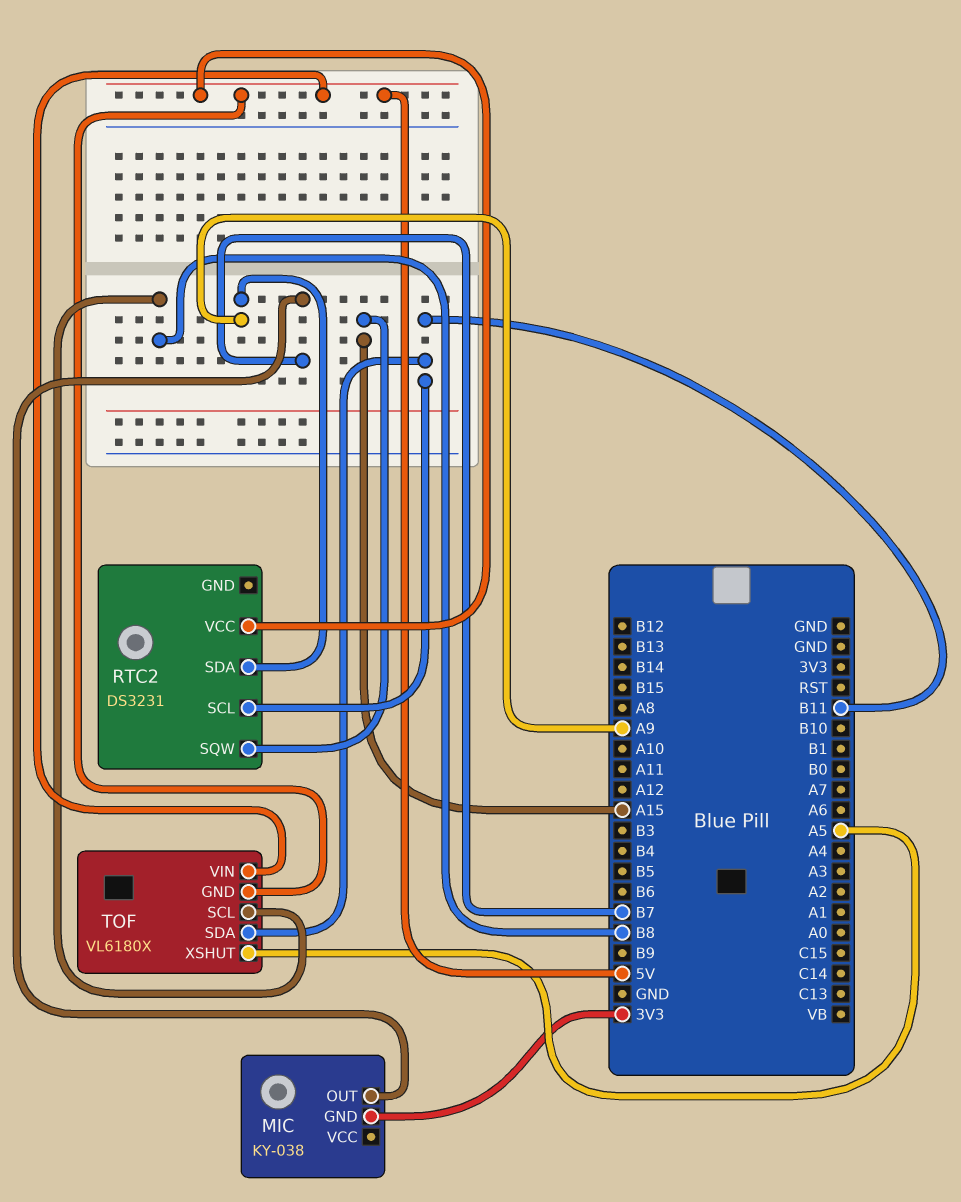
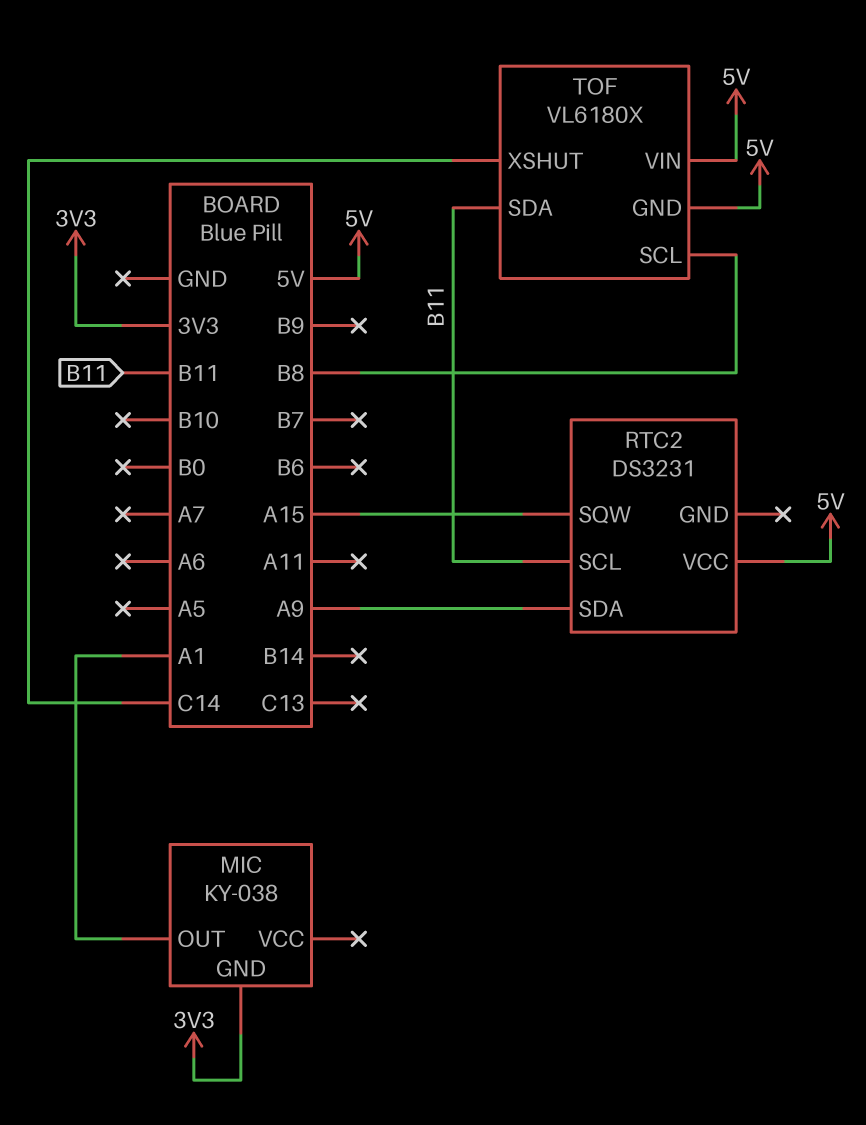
MIC pin OUT: B7 -> A1
TOF pin XSHUT: A5 -> C14

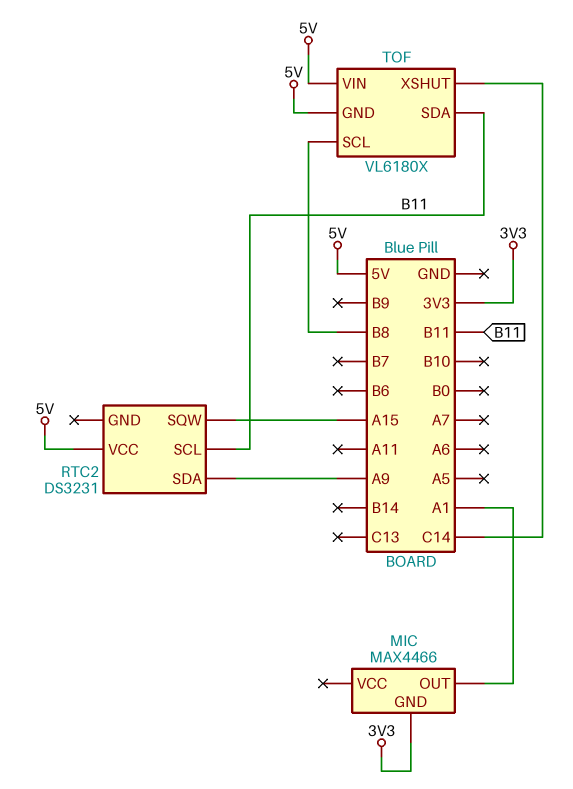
MIC: KY-038 -> MAX4466

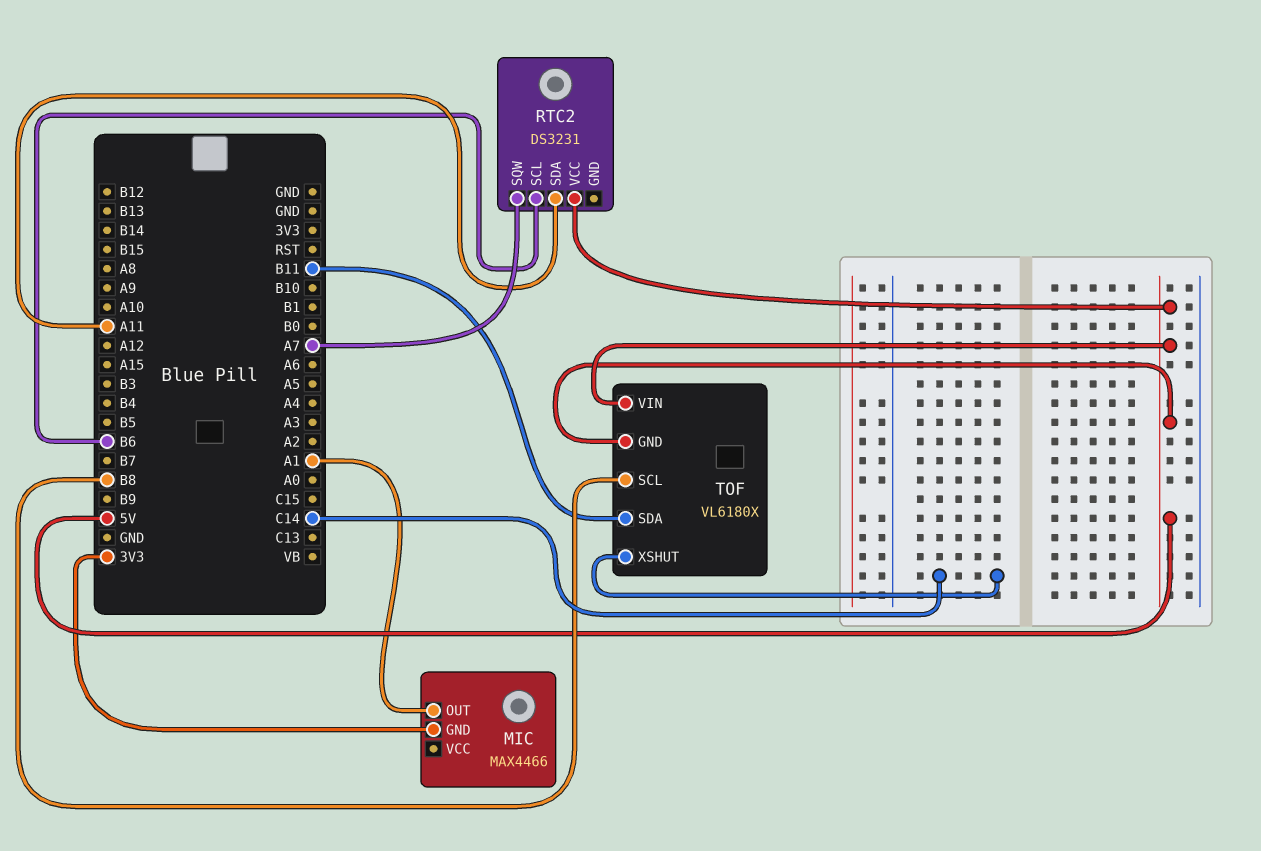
RTC2 pin SCL: B11 -> B6
RTC2 pin SDA: A9 -> A11
RTC2 pin SQW: A15 -> A7

